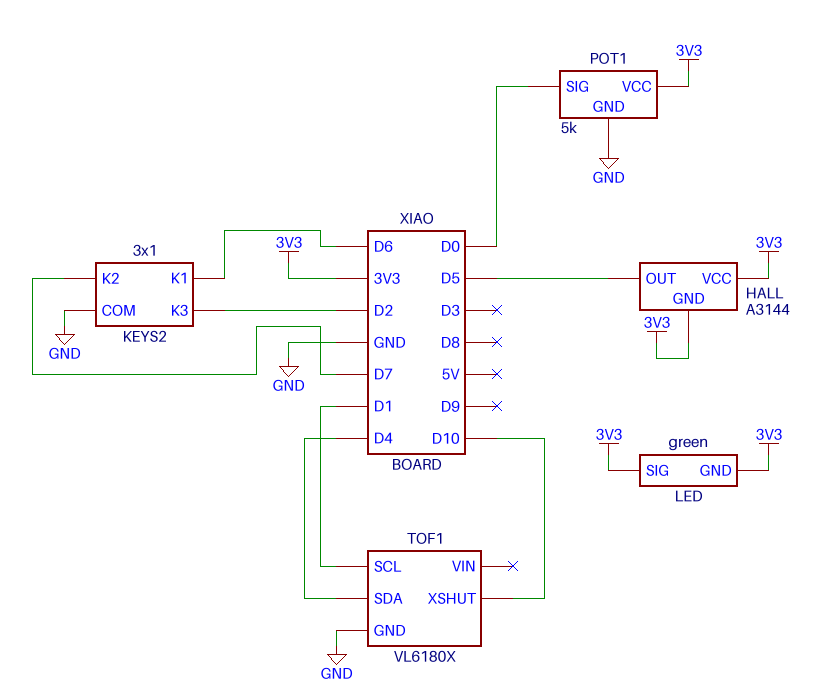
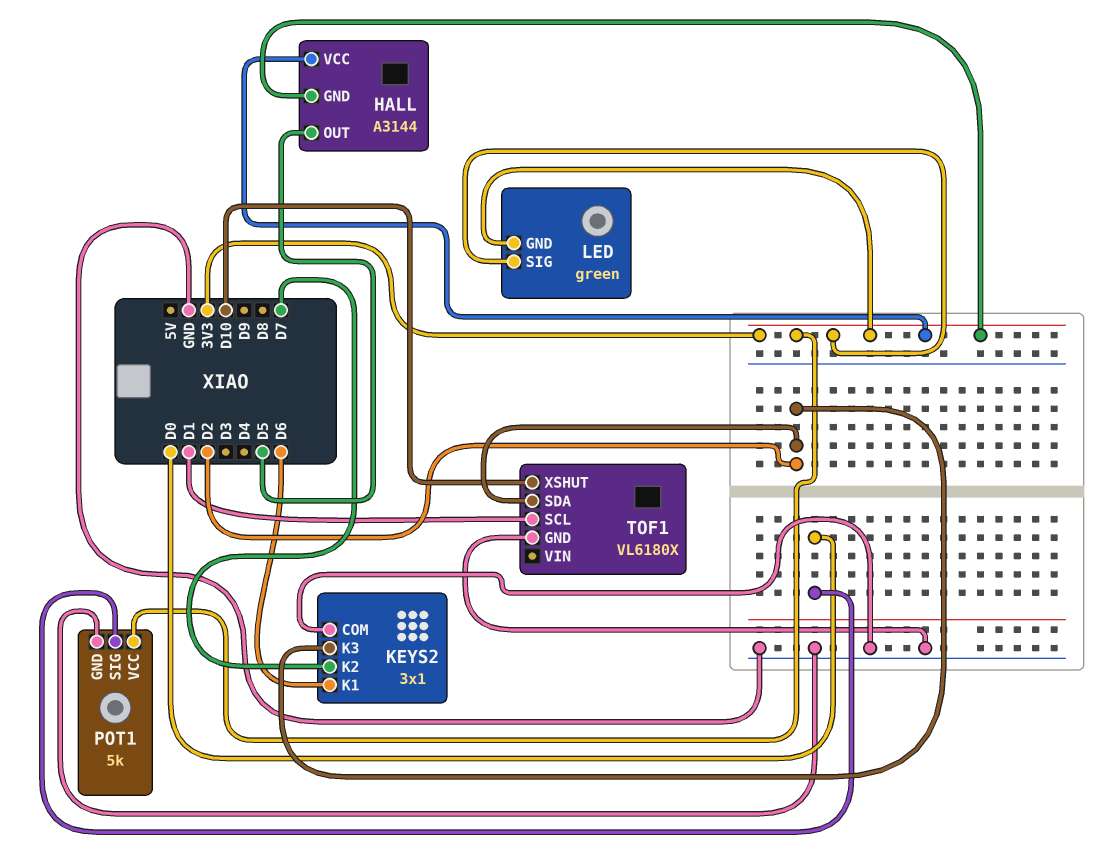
TOF1 pin SDA: D4 -> D2

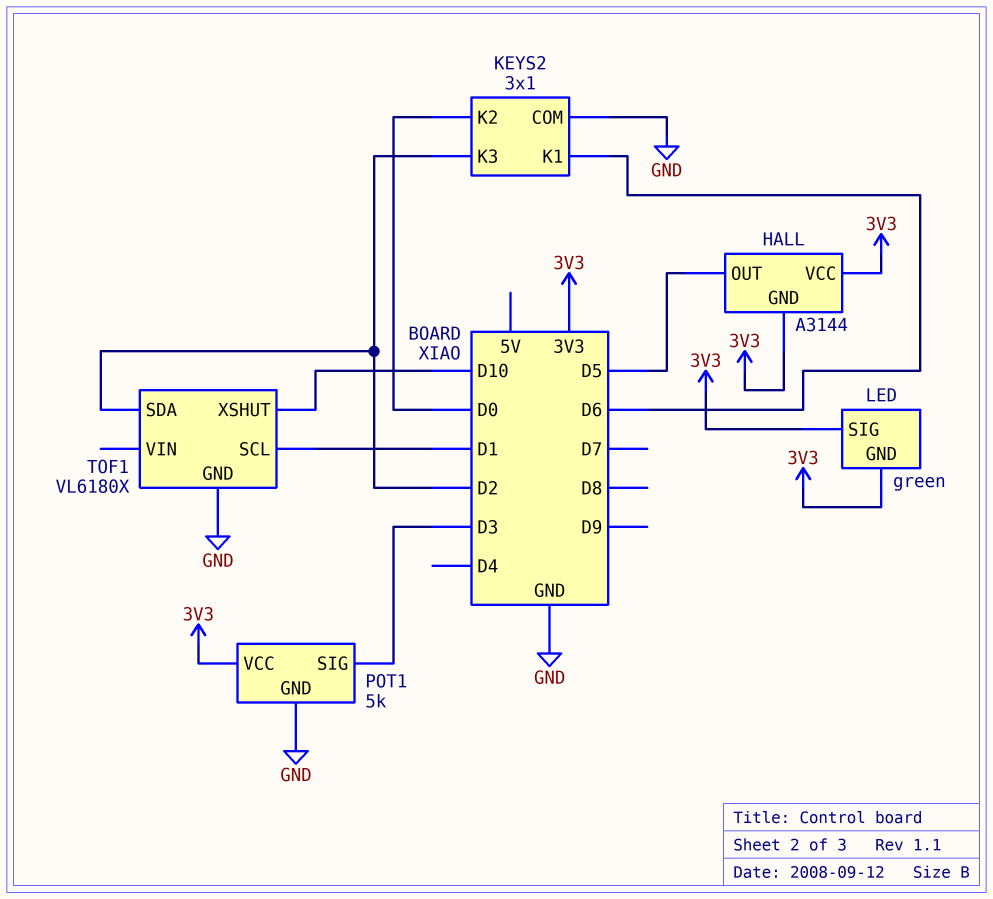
KEYS2 pin K2: D7 -> D0
POT1 pin SIG: D0 -> D3

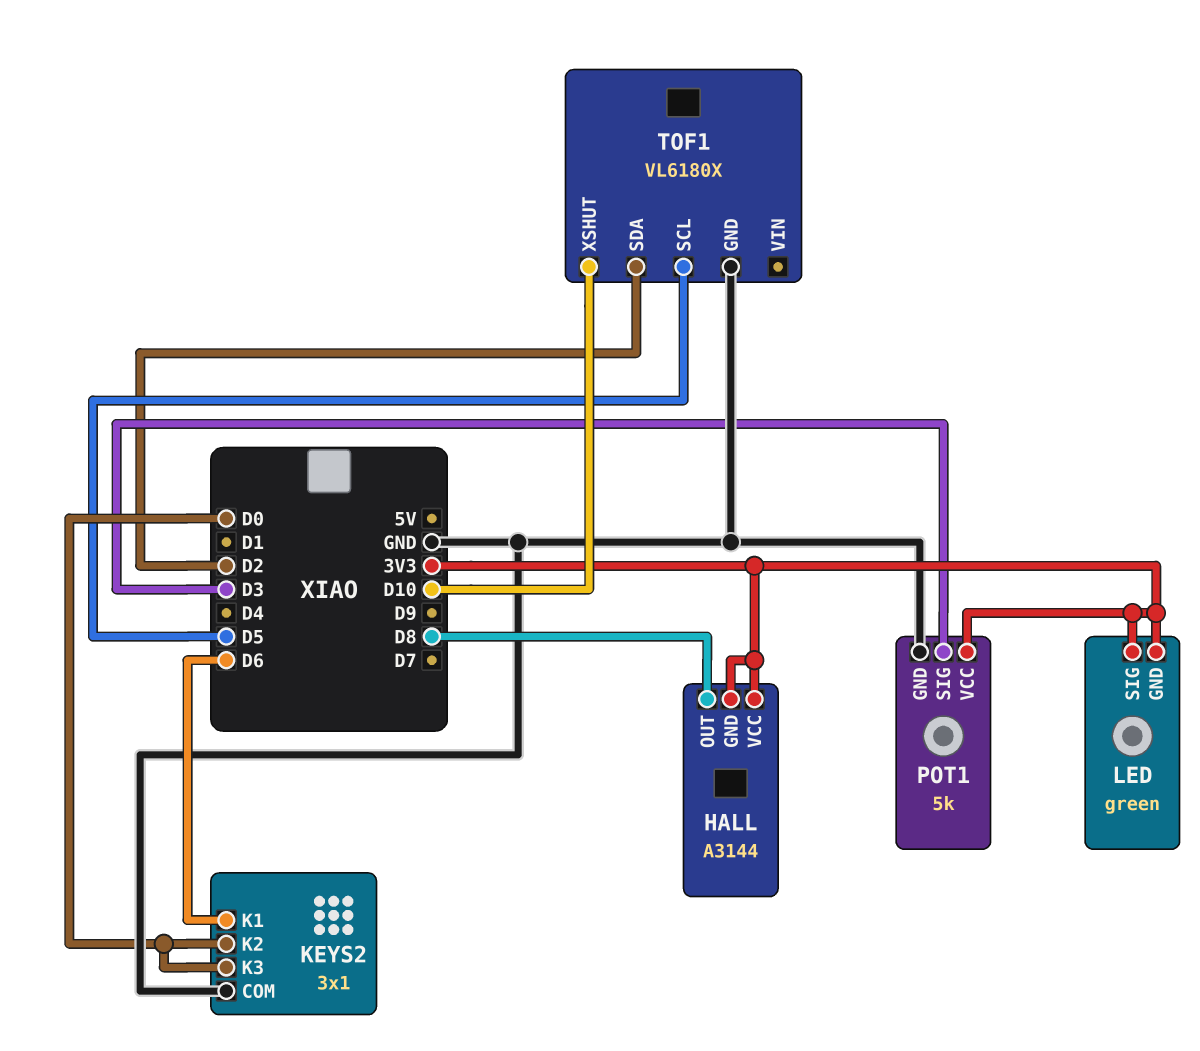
HALL pin OUT: D5 -> D8
KEYS2 pin K3: D2 -> D0
TOF1 pin SCL: D1 -> D5

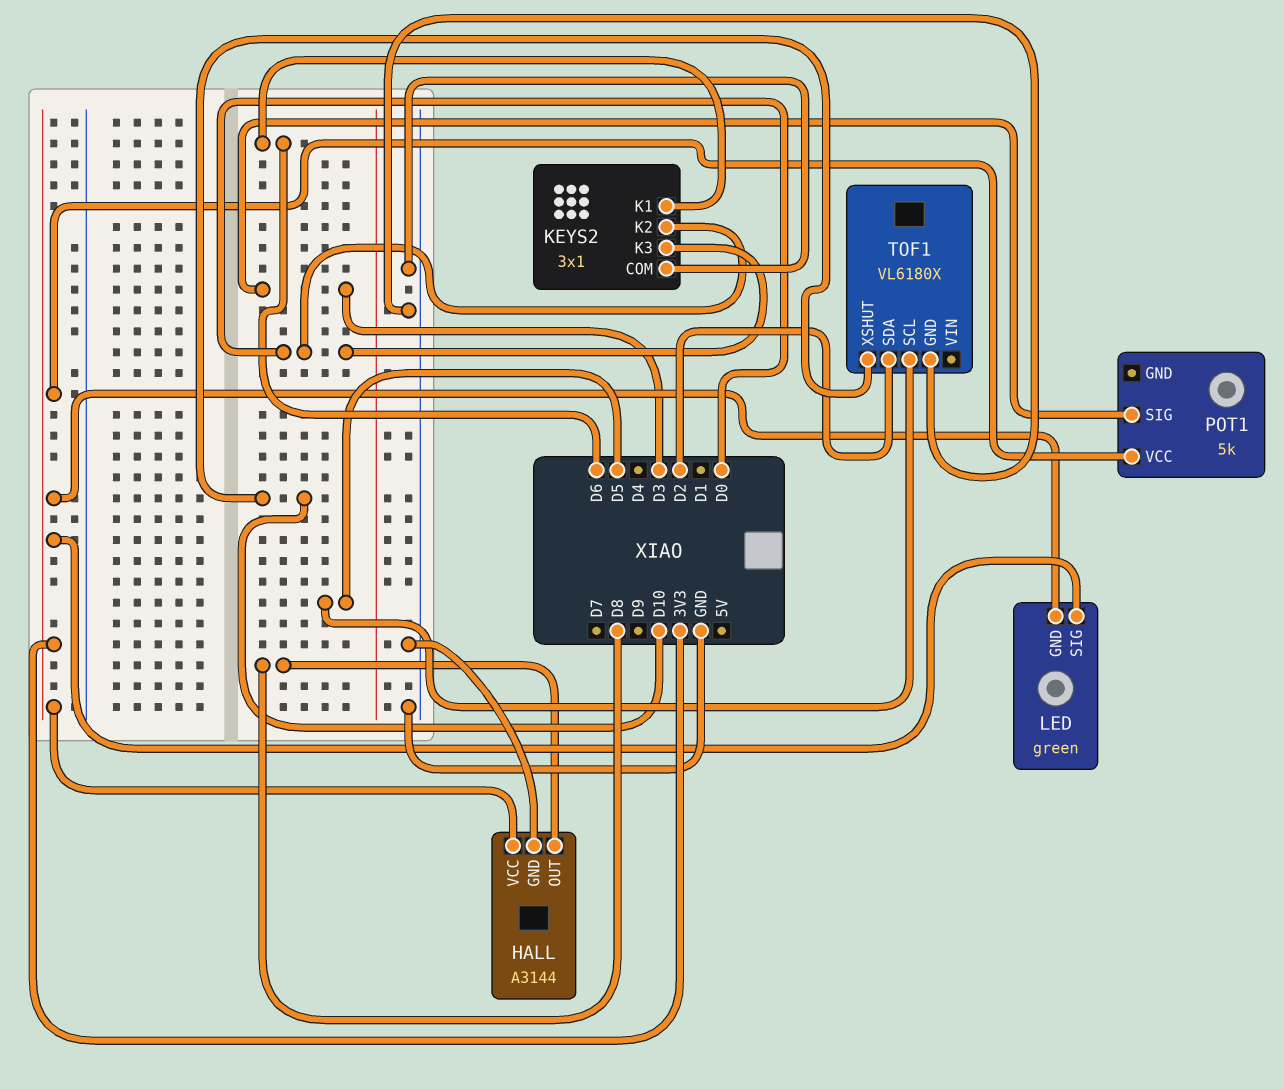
HALL pin GND: 3V3 -> GND
POT1 pin GND: GND -> none

